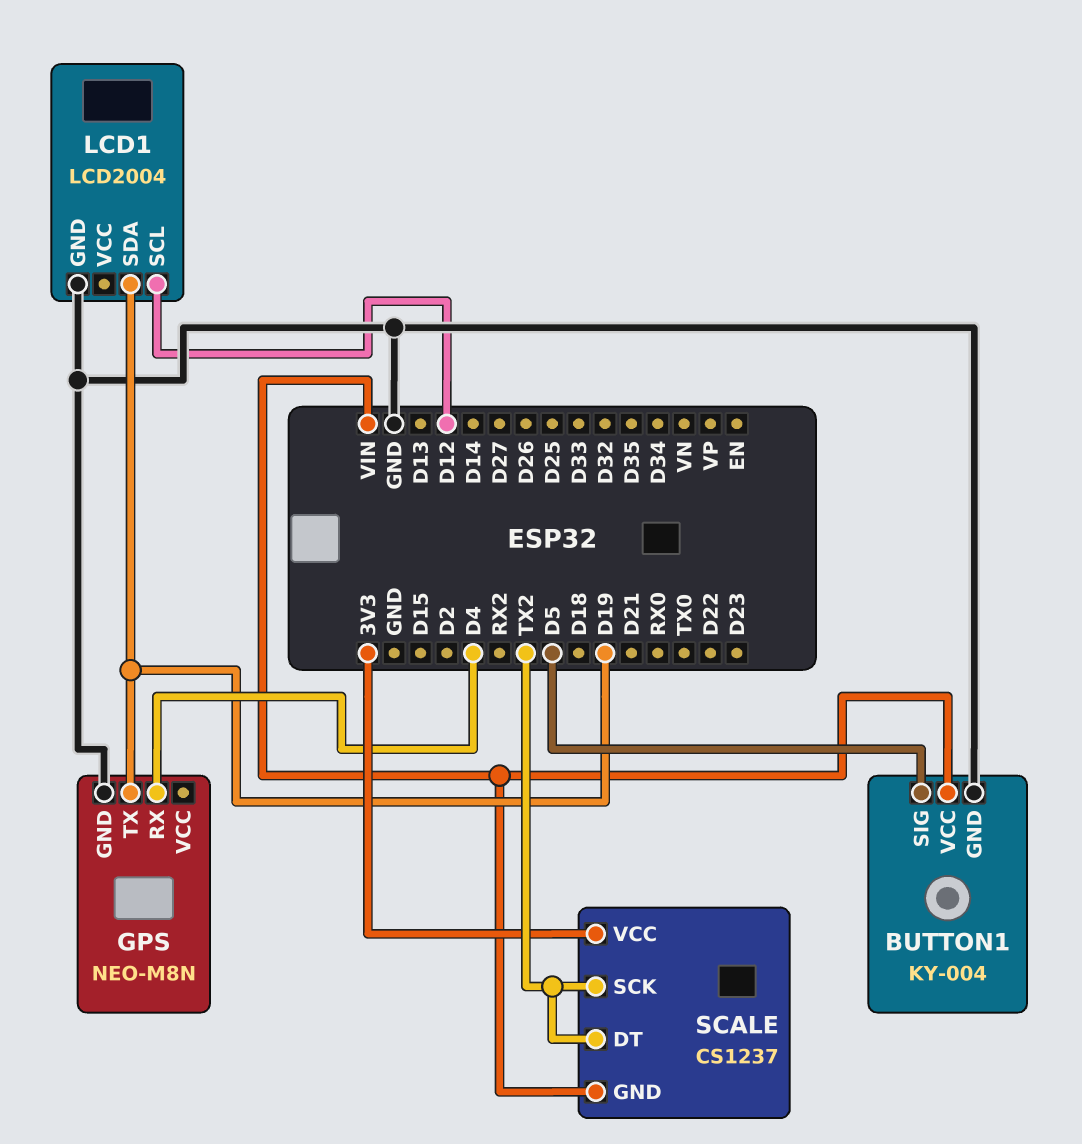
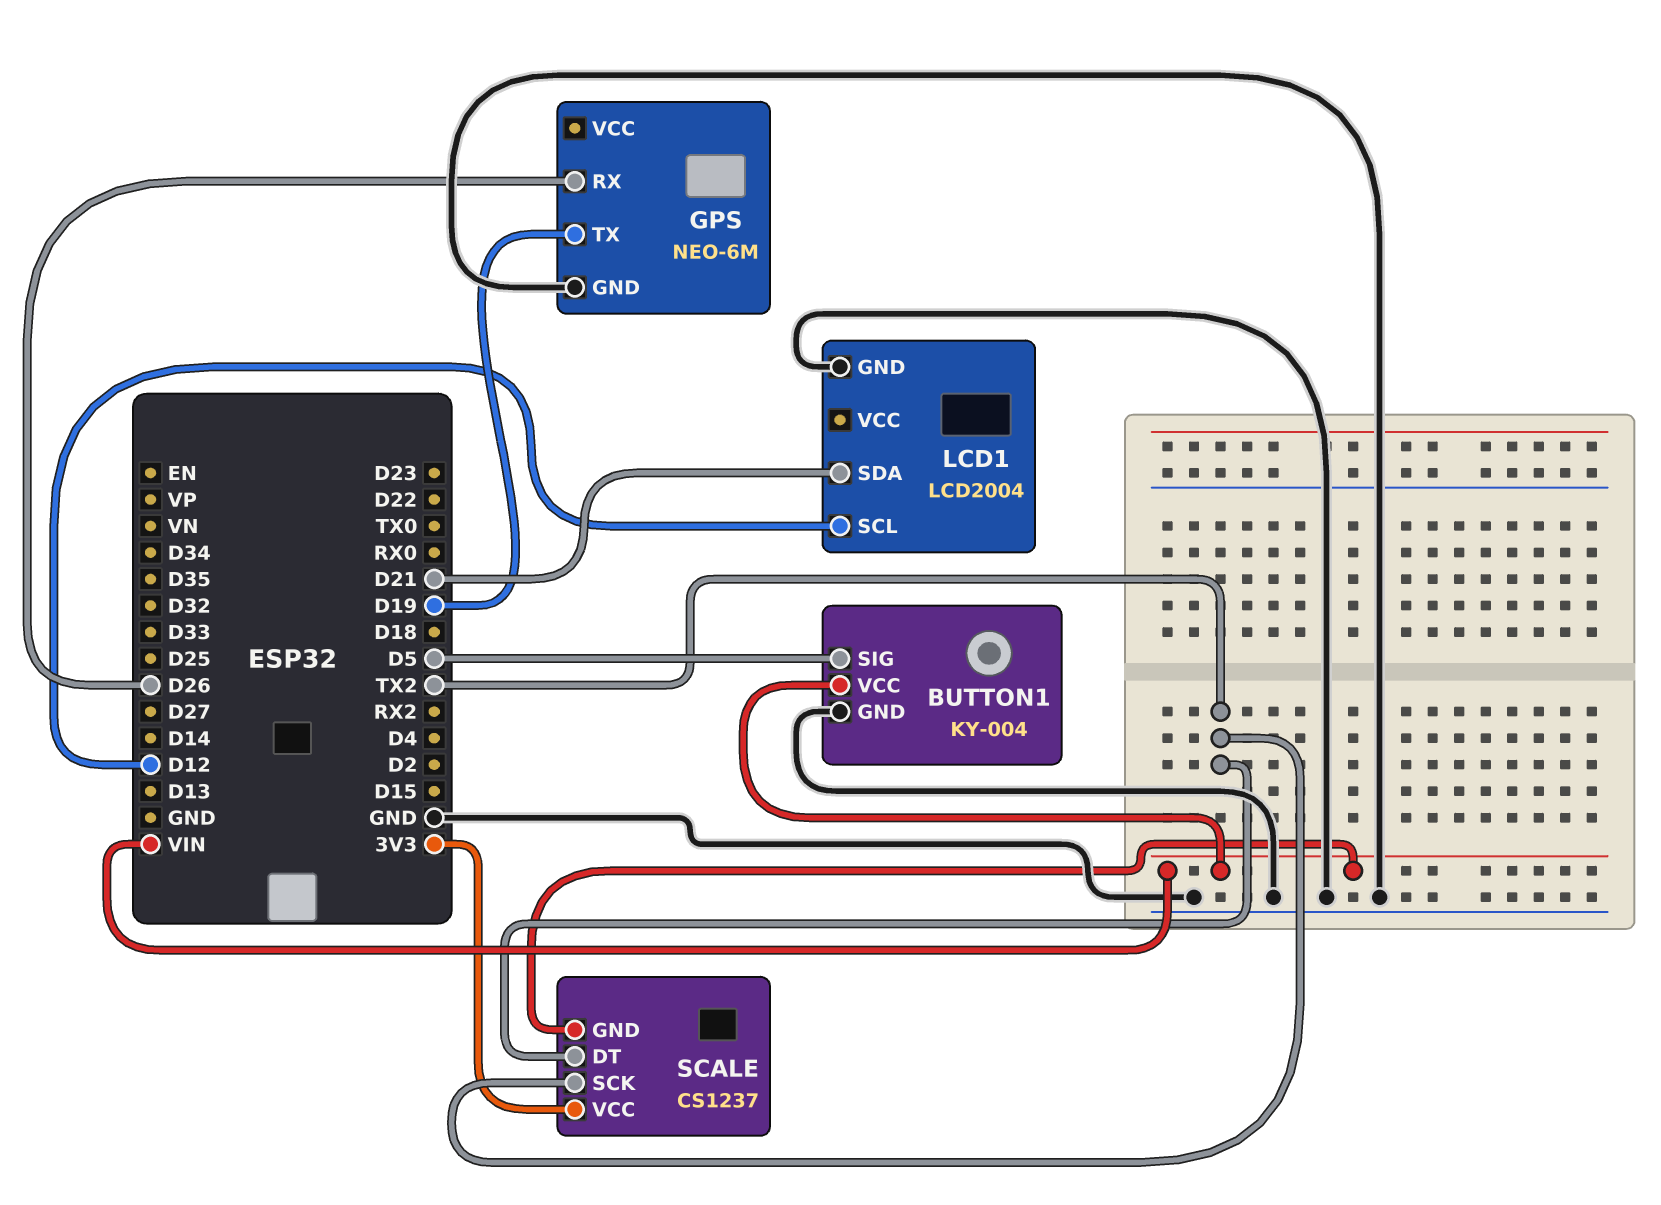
GPS: NEO-M8N -> NEO-6M
GPS pin RX: D4 -> D26
LCD1 pin SDA: D19 -> D21

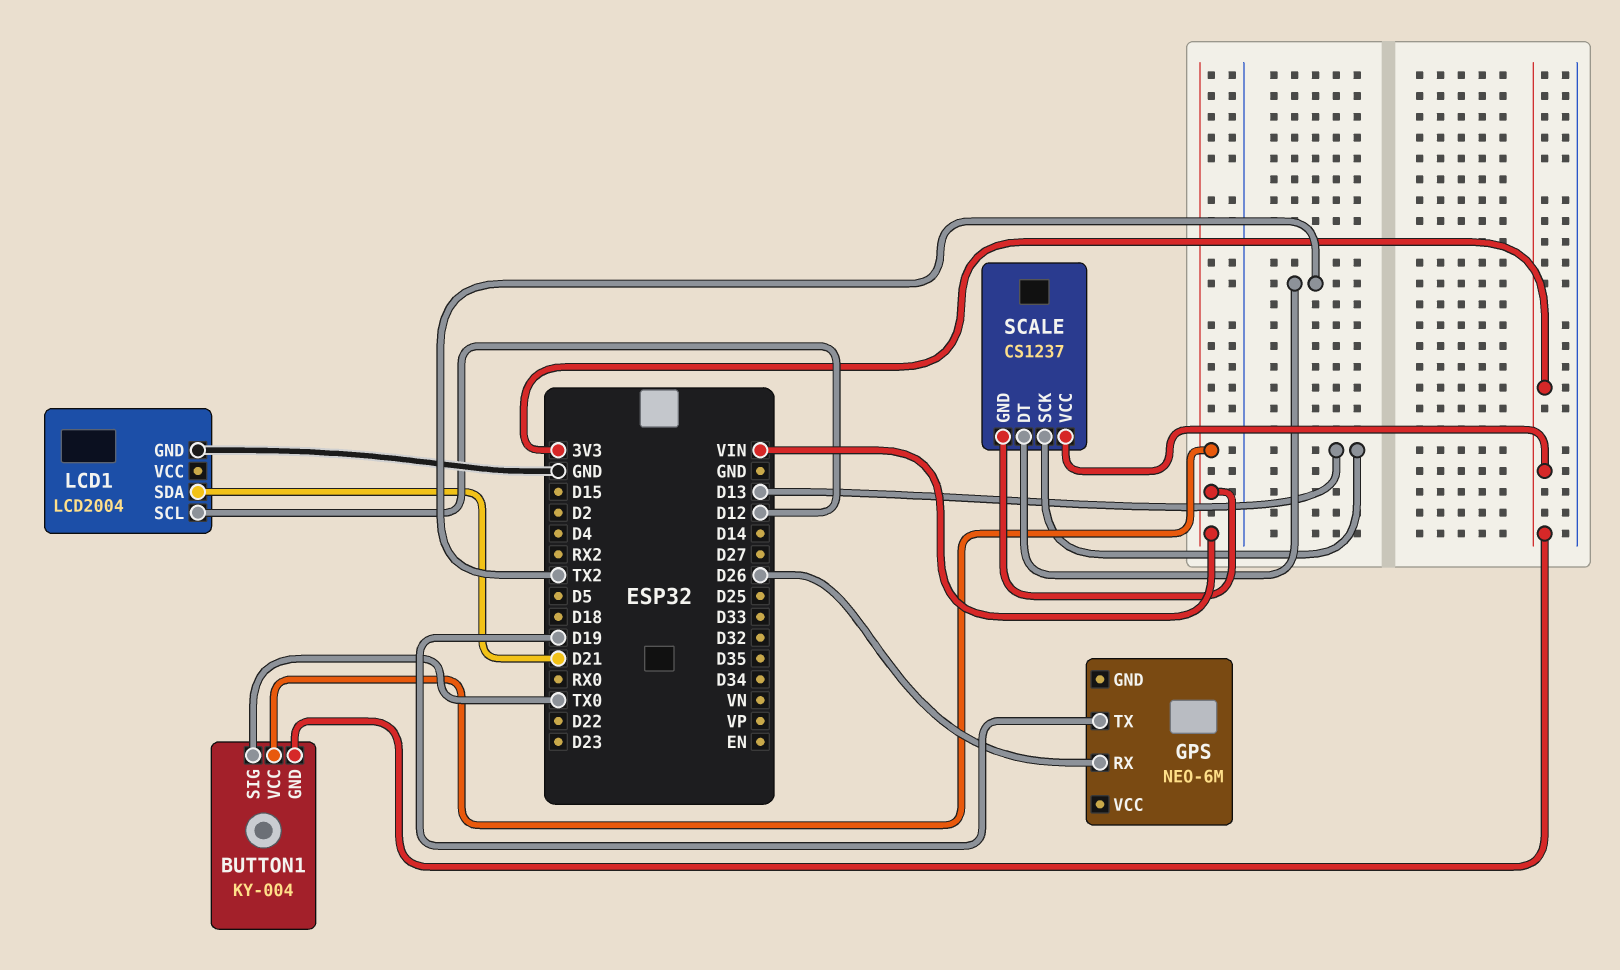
BUTTON1 pin GND: GND -> 3V3
BUTTON1 pin SIG: D5 -> TX0
GPS pin GND: GND -> none
SCALE pin SCK: TX2 -> D13

